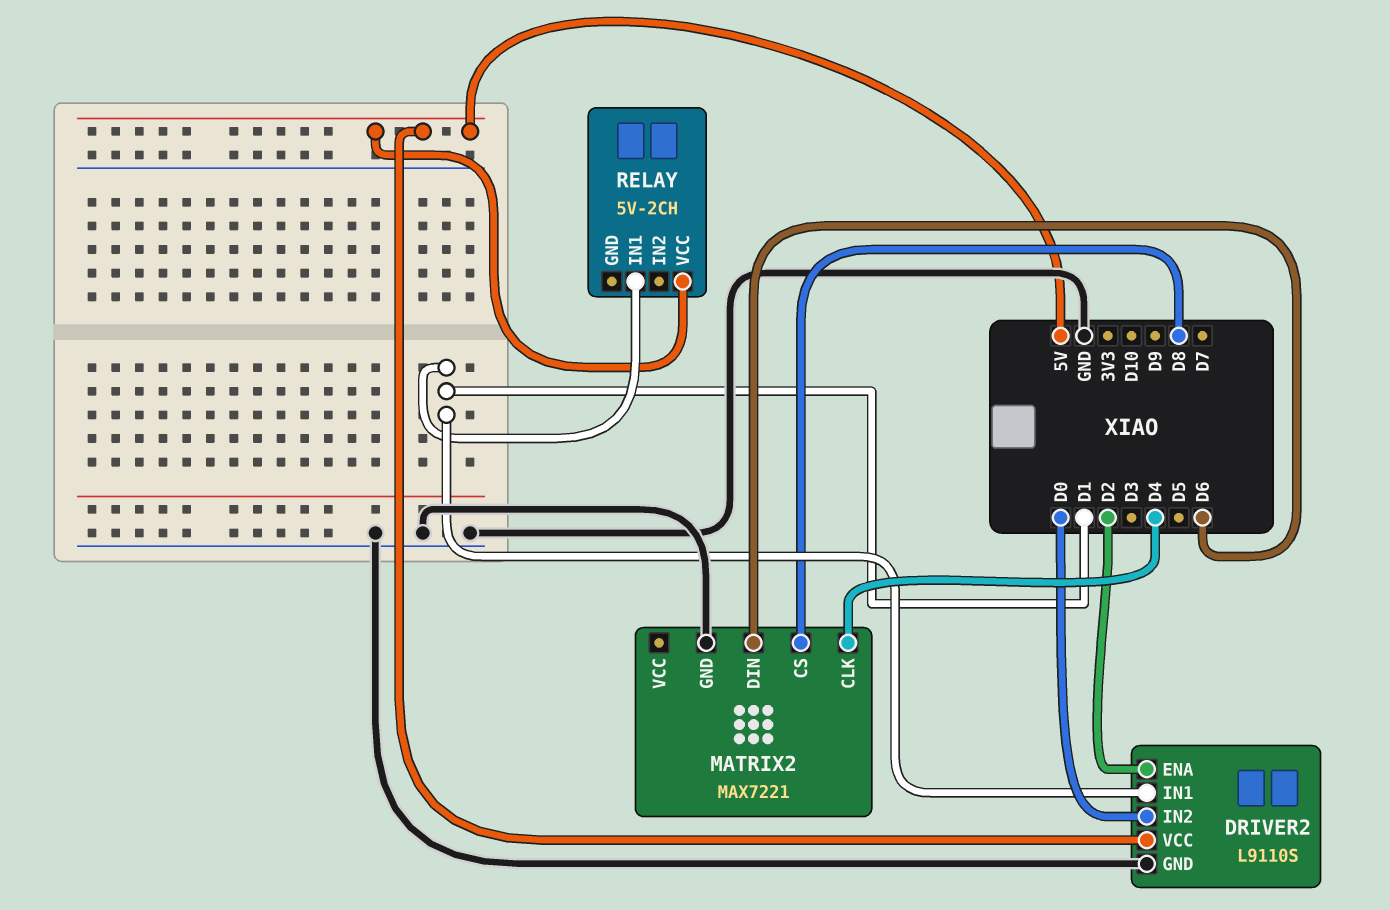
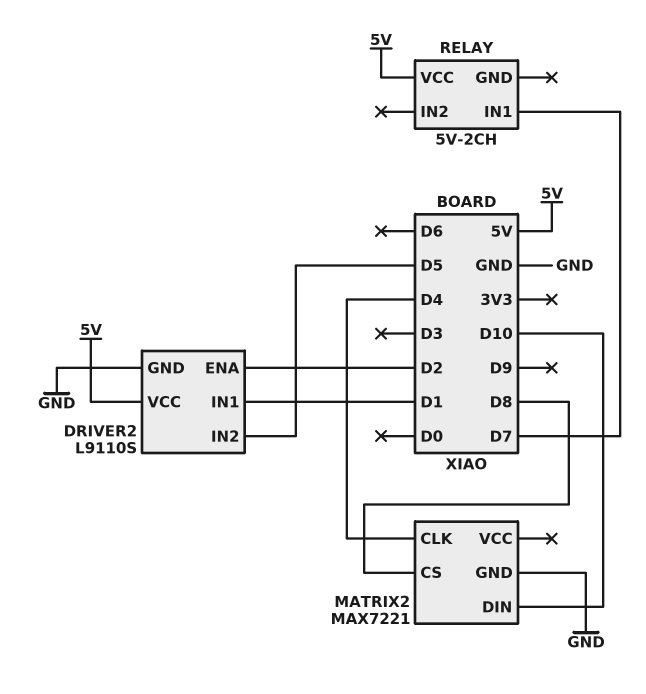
DRIVER2 pin IN2: D0 -> D5
MATRIX2 pin DIN: D6 -> D10
RELAY pin IN1: D1 -> D7

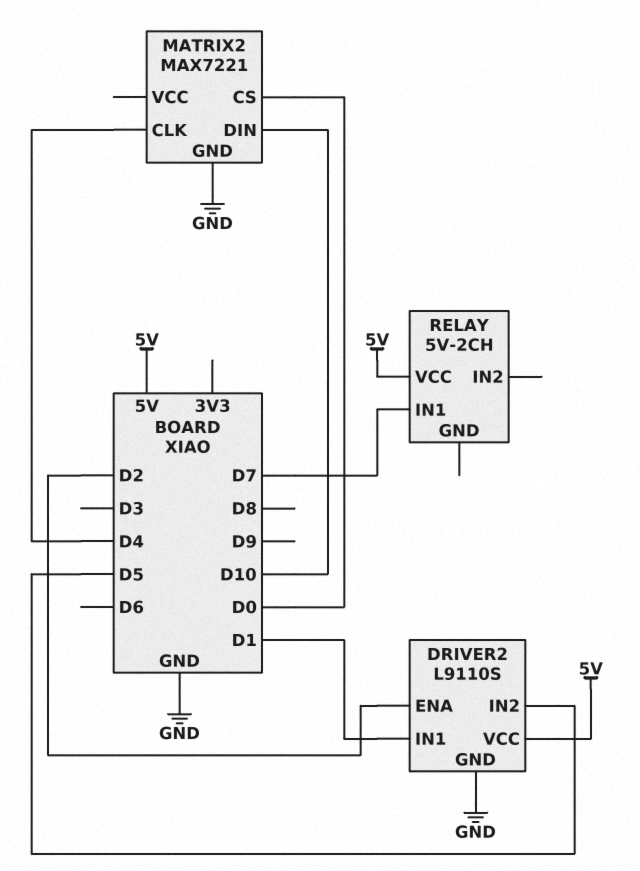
MATRIX2 pin CS: D8 -> D0

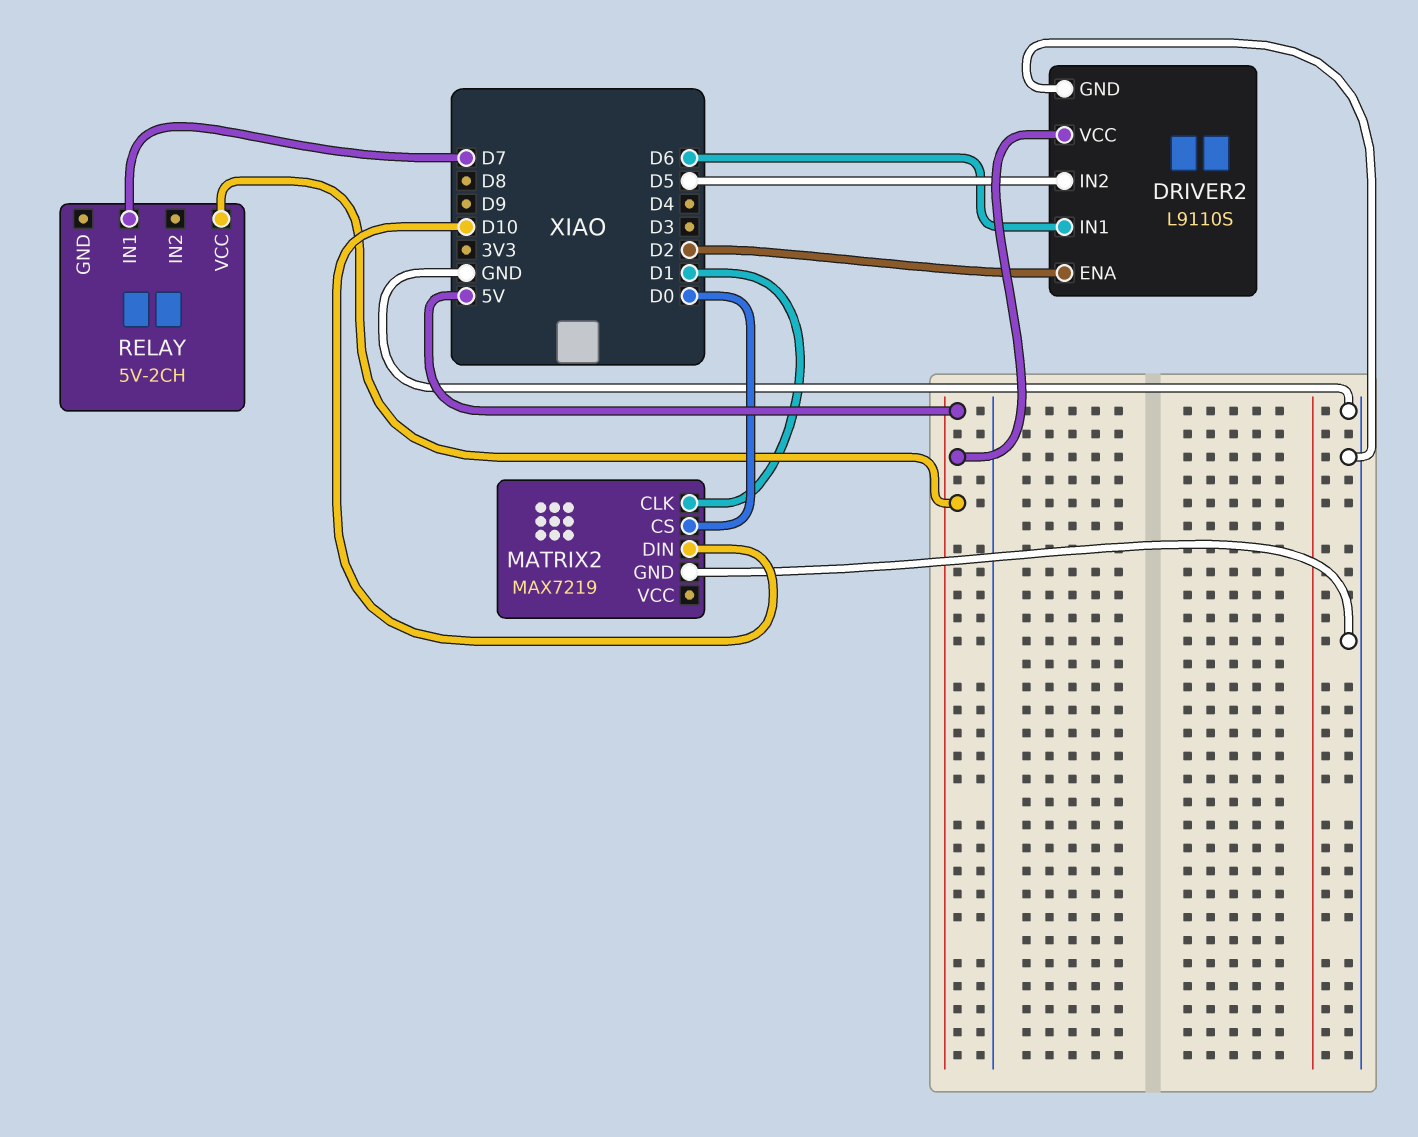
DRIVER2 pin IN1: D1 -> D6
MATRIX2: MAX7221 -> MAX7219
MATRIX2 pin CLK: D4 -> D1

